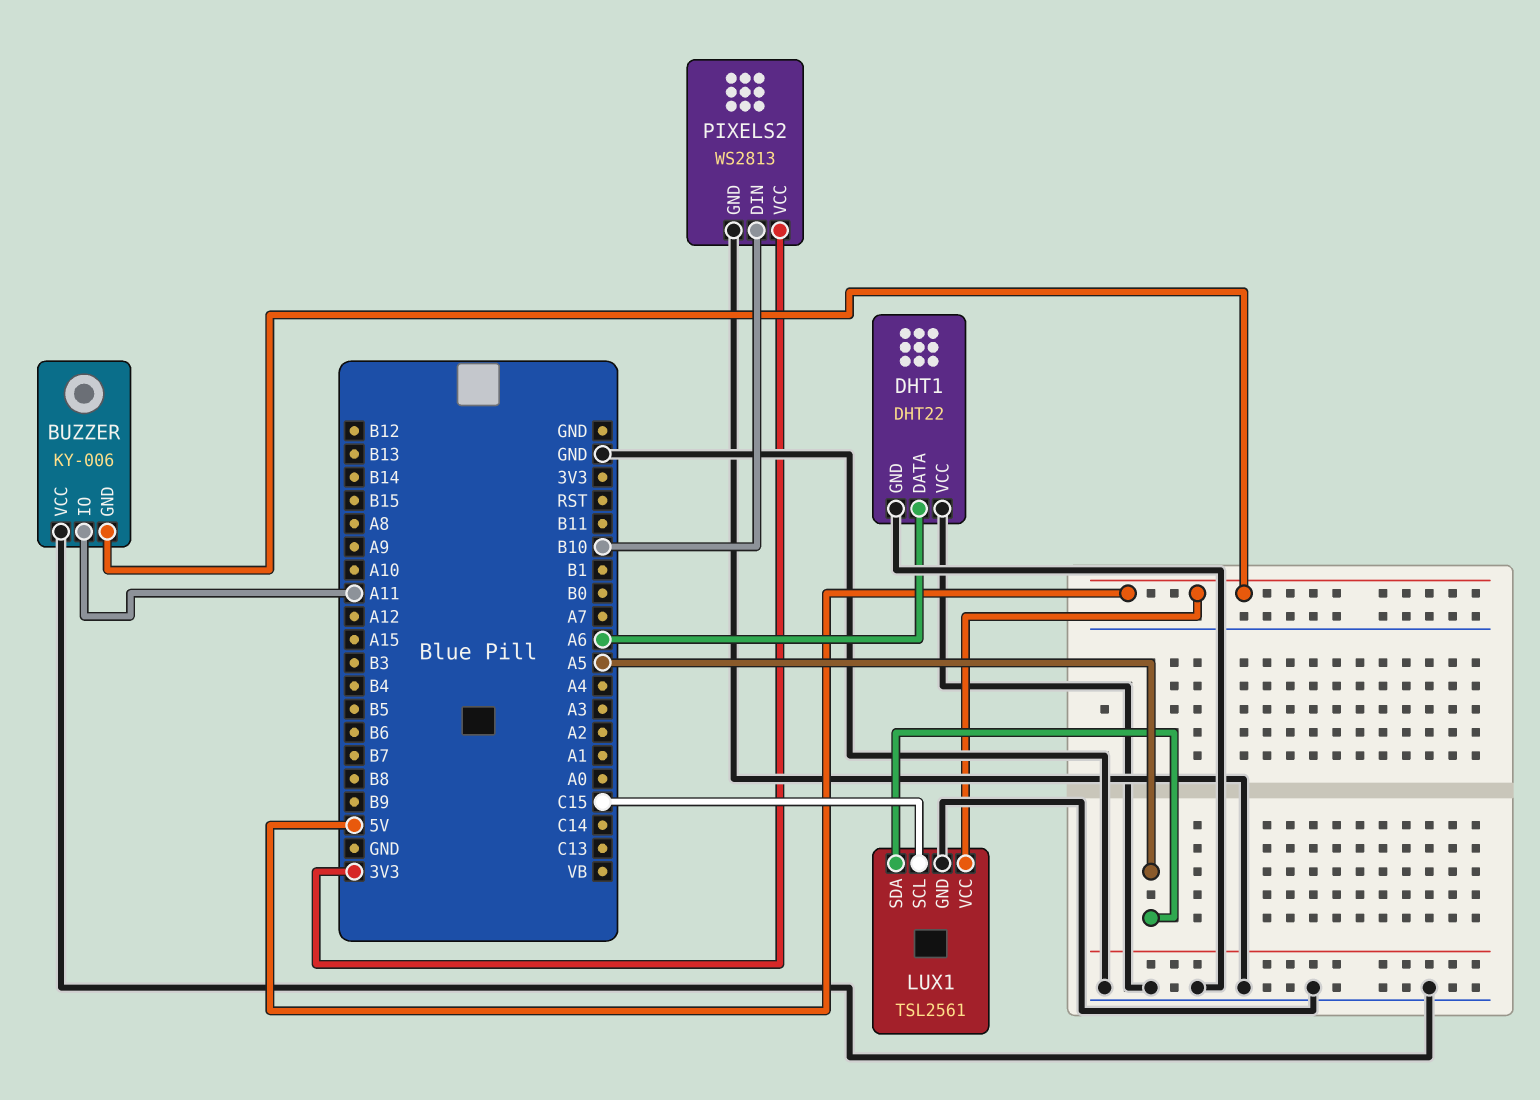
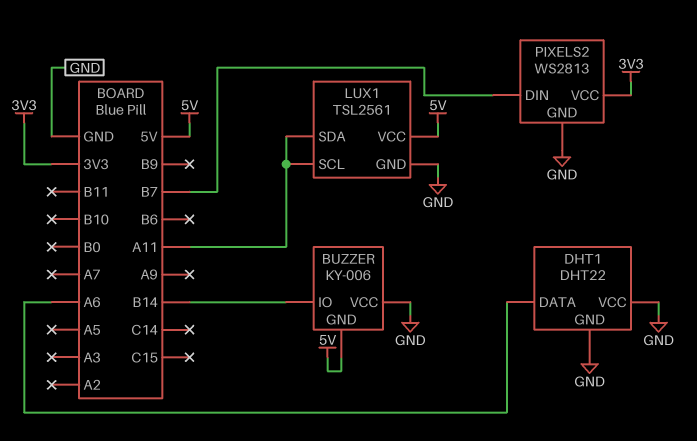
BUZZER pin IO: A11 -> B14
LUX1 pin SCL: C15 -> A11
LUX1 pin SDA: A5 -> A11
PIXELS2 pin DIN: B10 -> B7

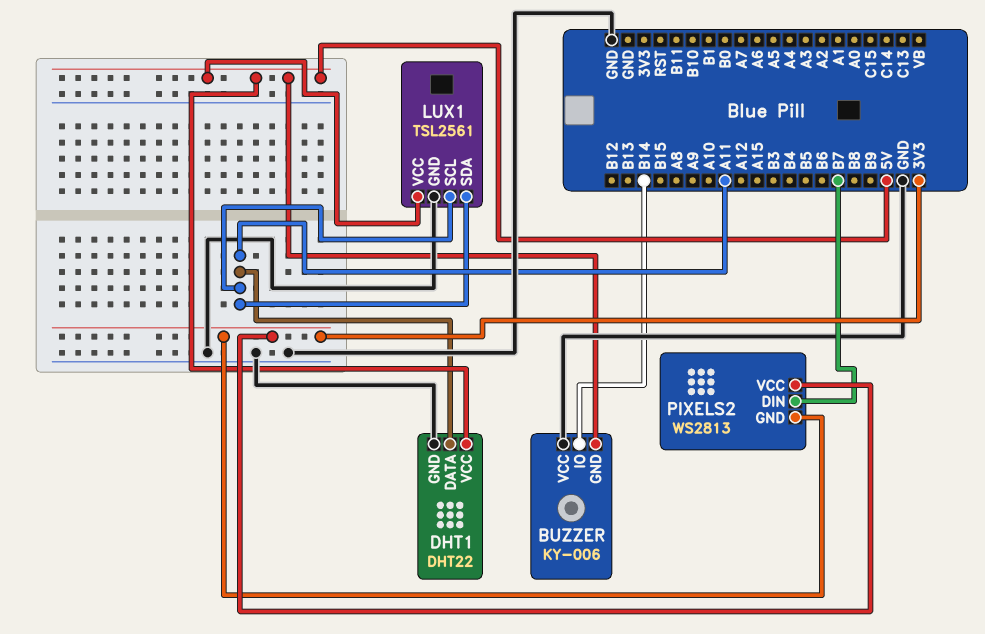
DHT1 pin DATA: A6 -> A11
DHT1 pin VCC: GND -> 5V
PIXELS2 pin GND: GND -> 3V3

